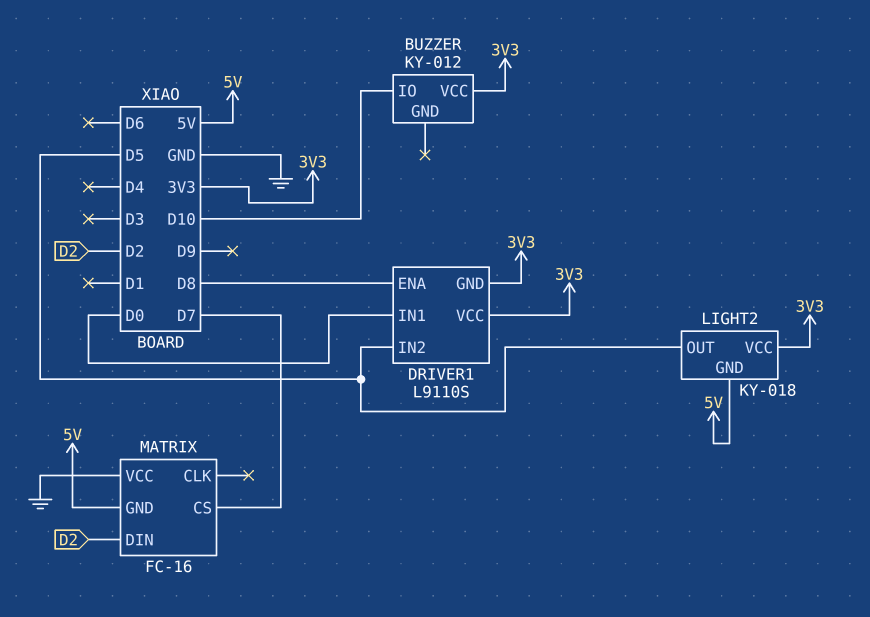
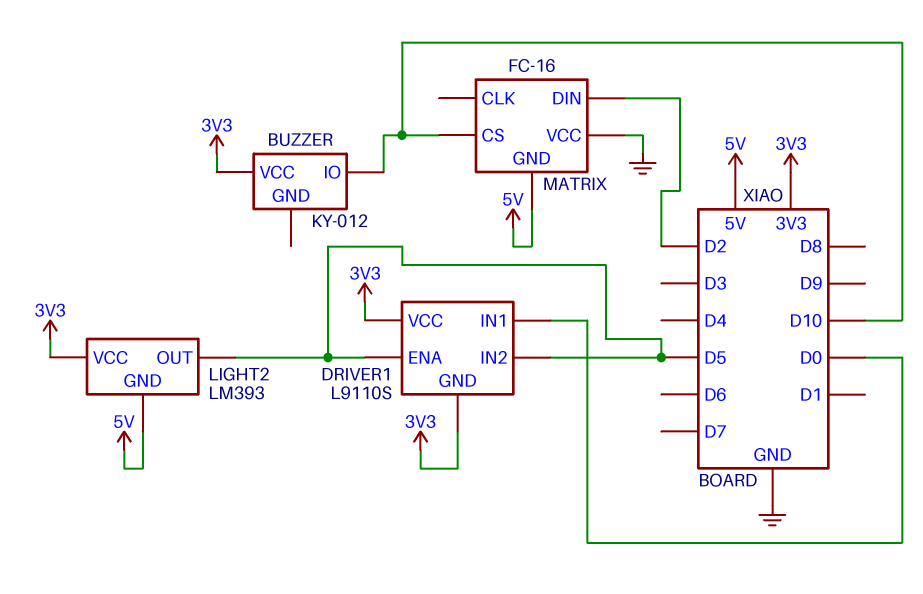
DRIVER1 pin ENA: D8 -> D5
LIGHT2: KY-018 -> LM393
MATRIX pin CS: D7 -> D10

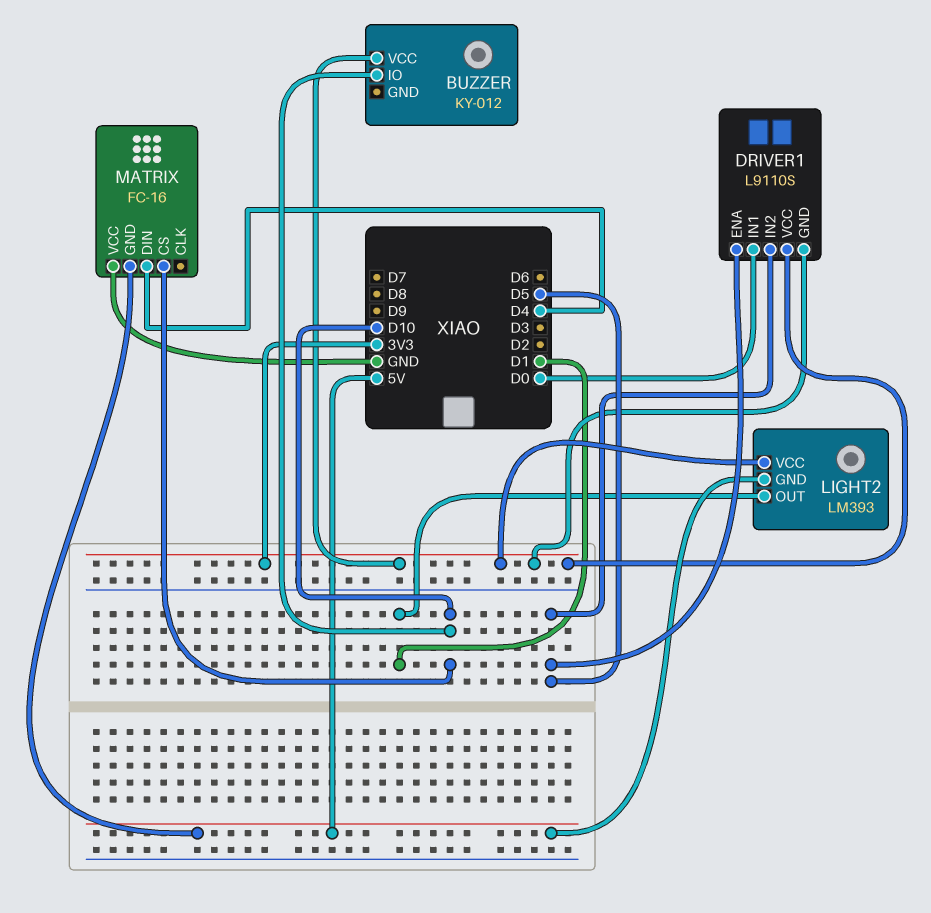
LIGHT2 pin OUT: D5 -> D1
MATRIX pin DIN: D2 -> D4

